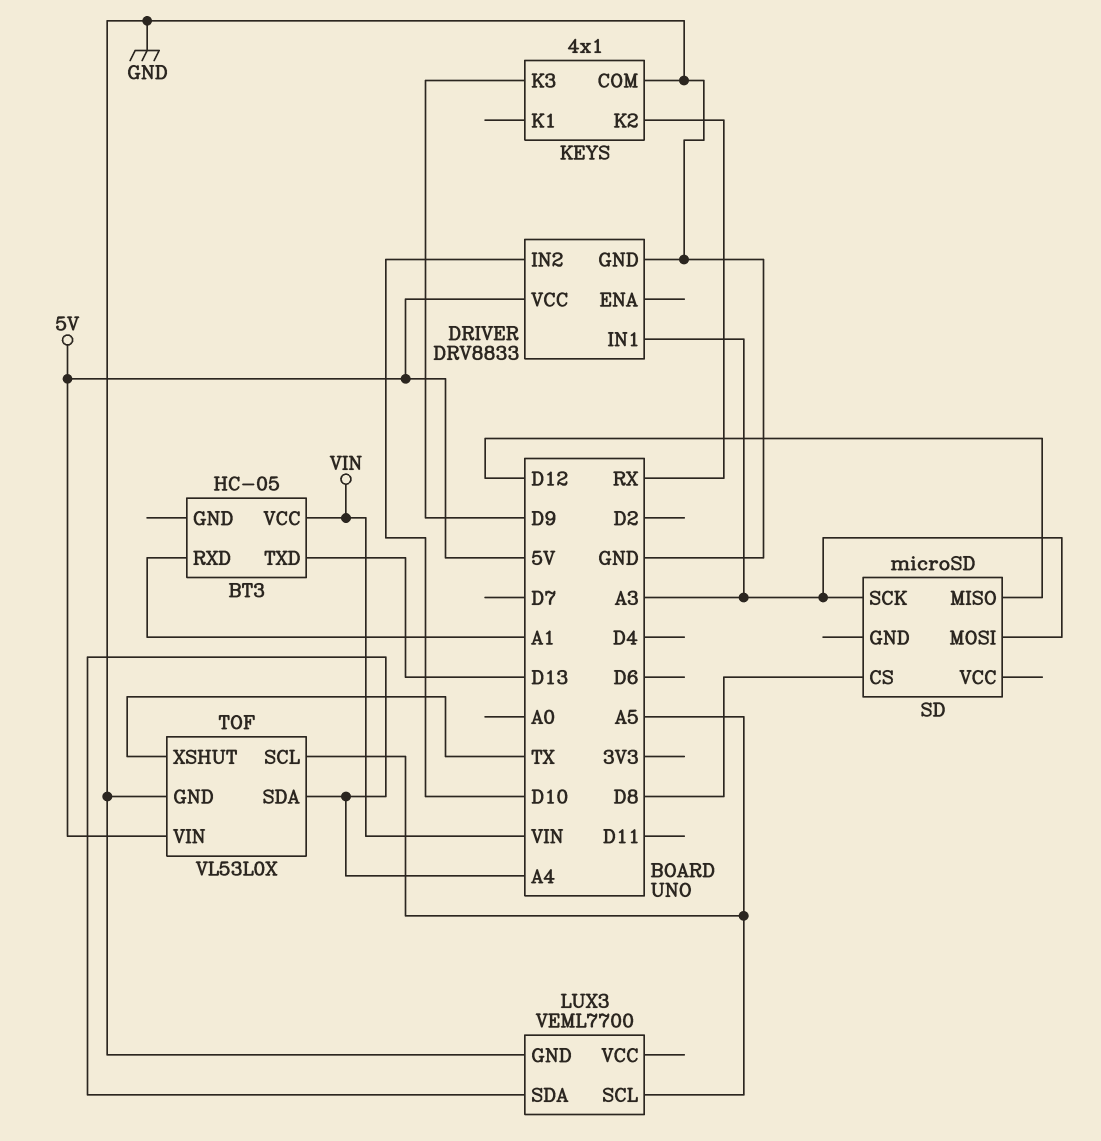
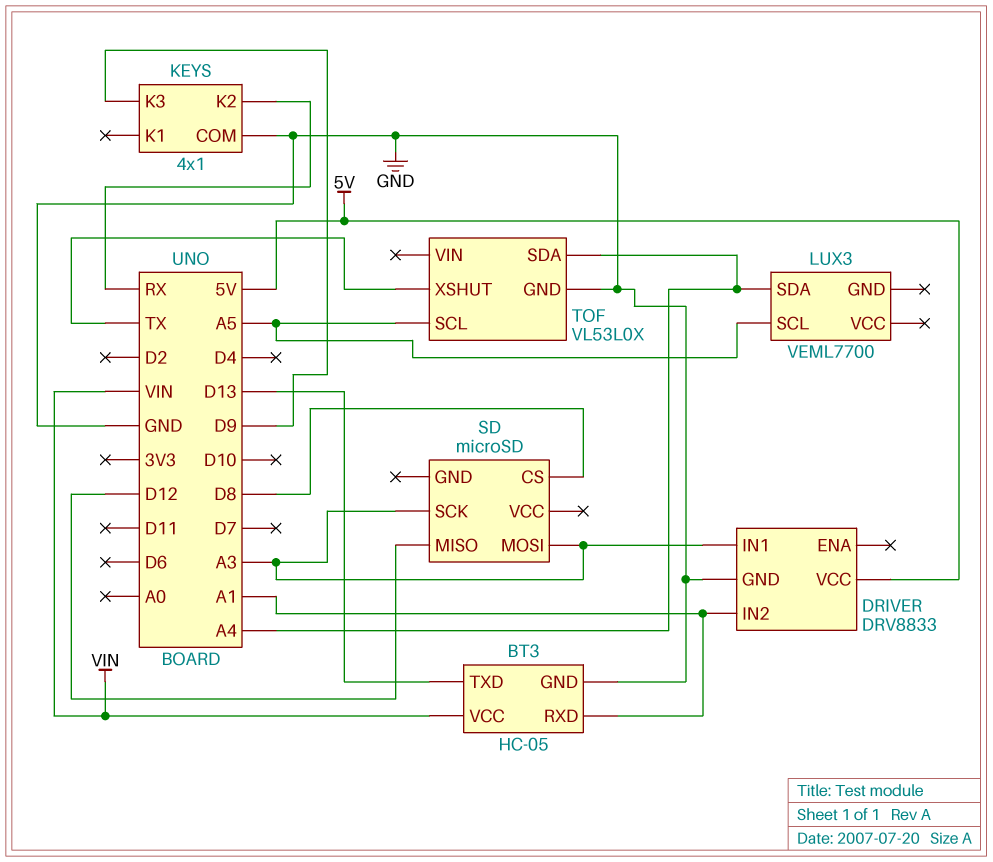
BT3 pin GND: none -> GND
DRIVER pin IN2: D10 -> A1
LUX3 pin GND: GND -> none
TOF pin VIN: 5V -> none

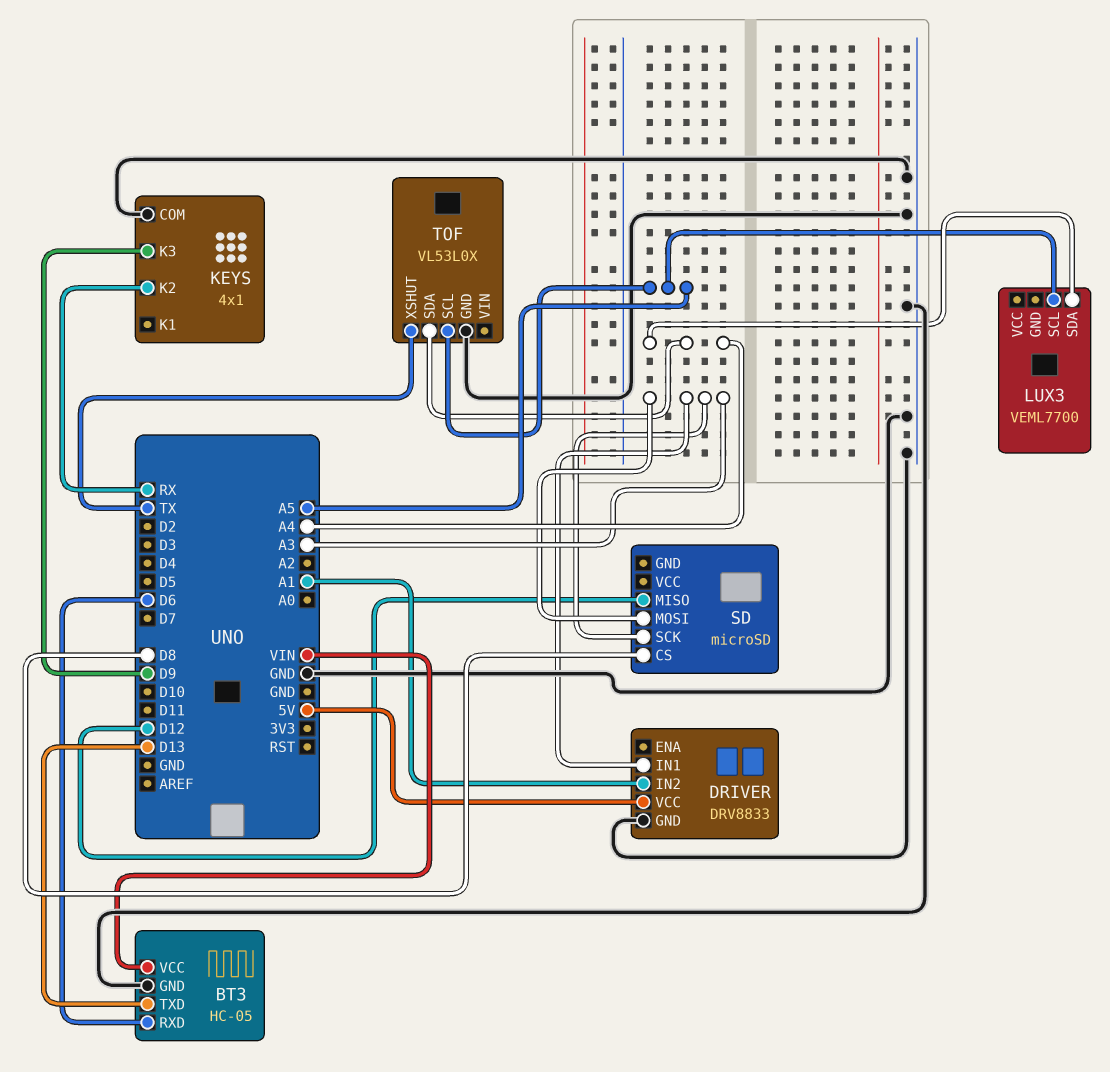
BT3 pin RXD: A1 -> D6

